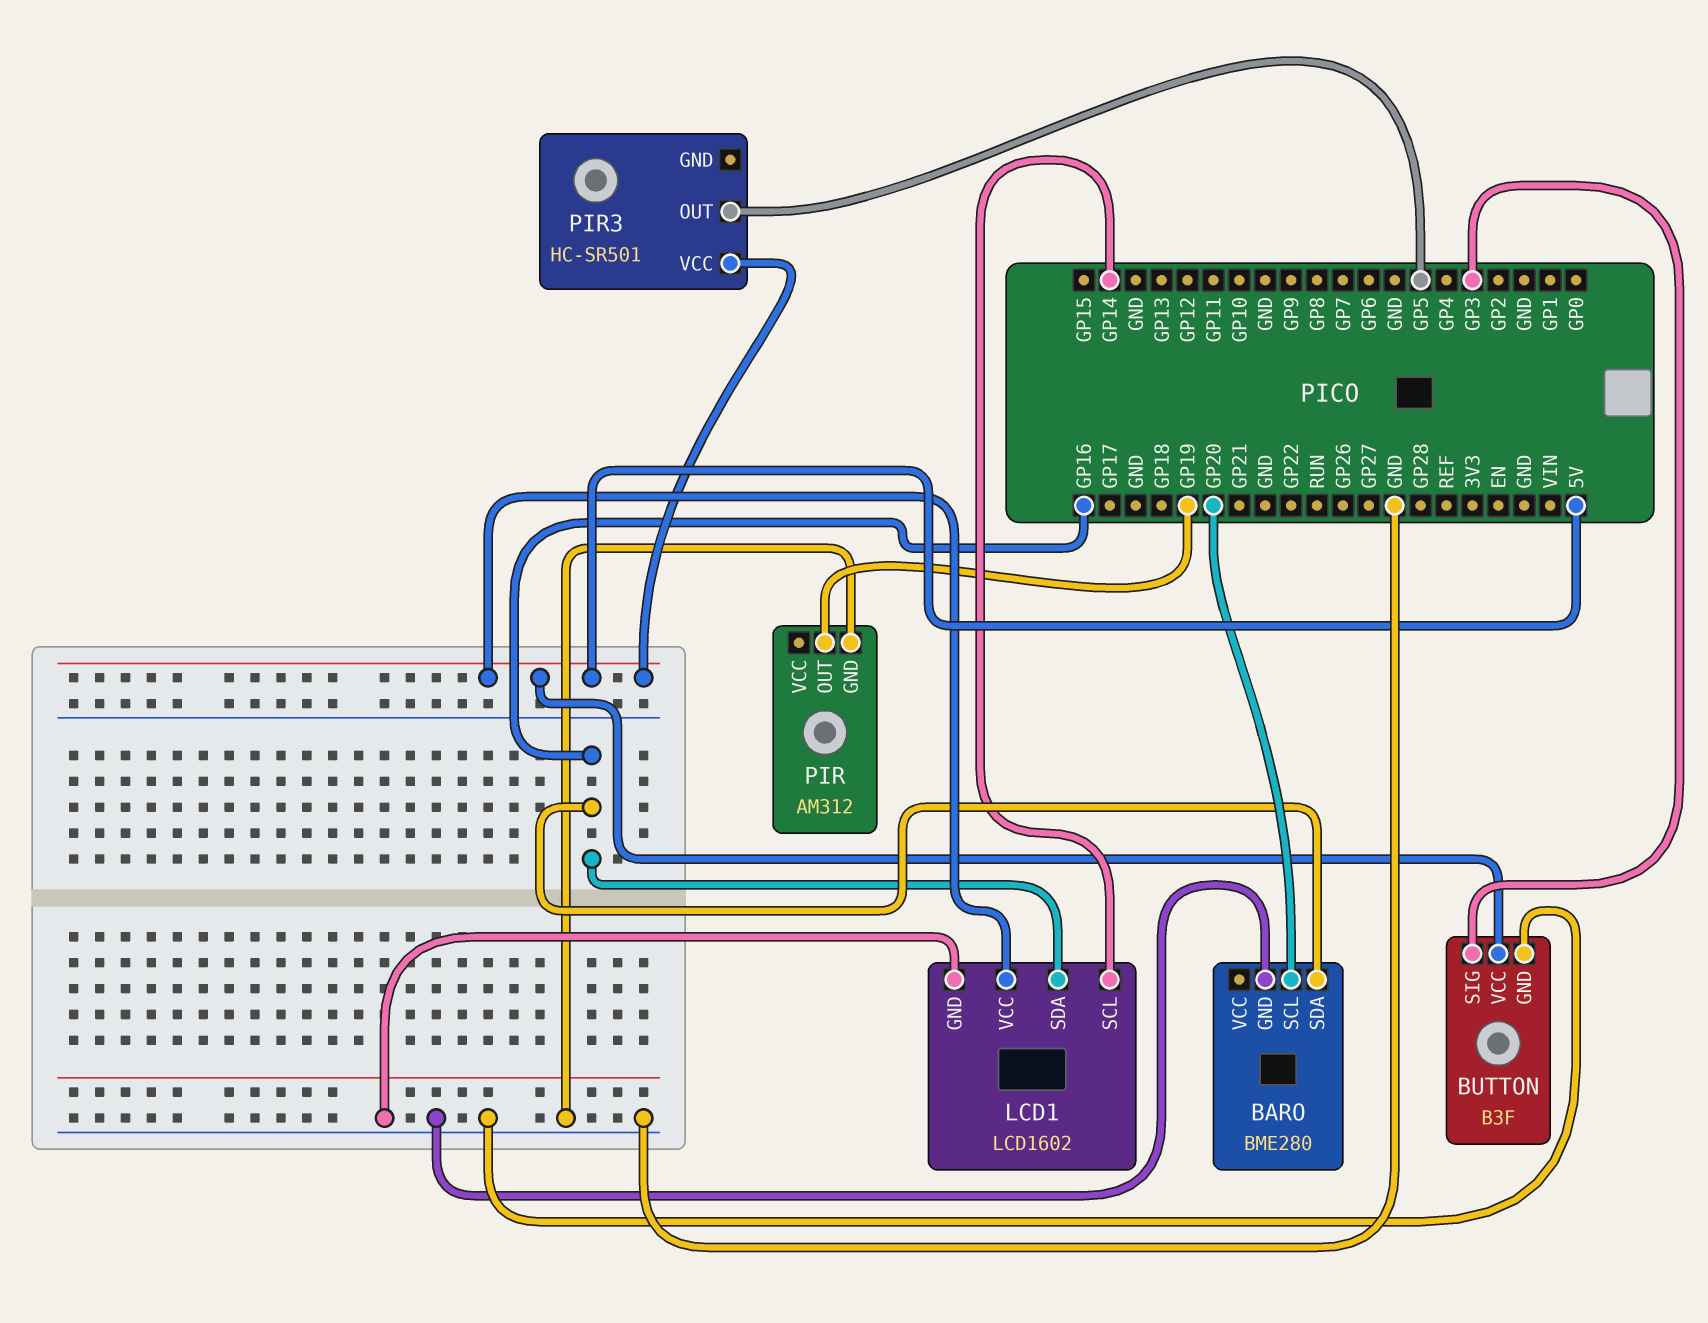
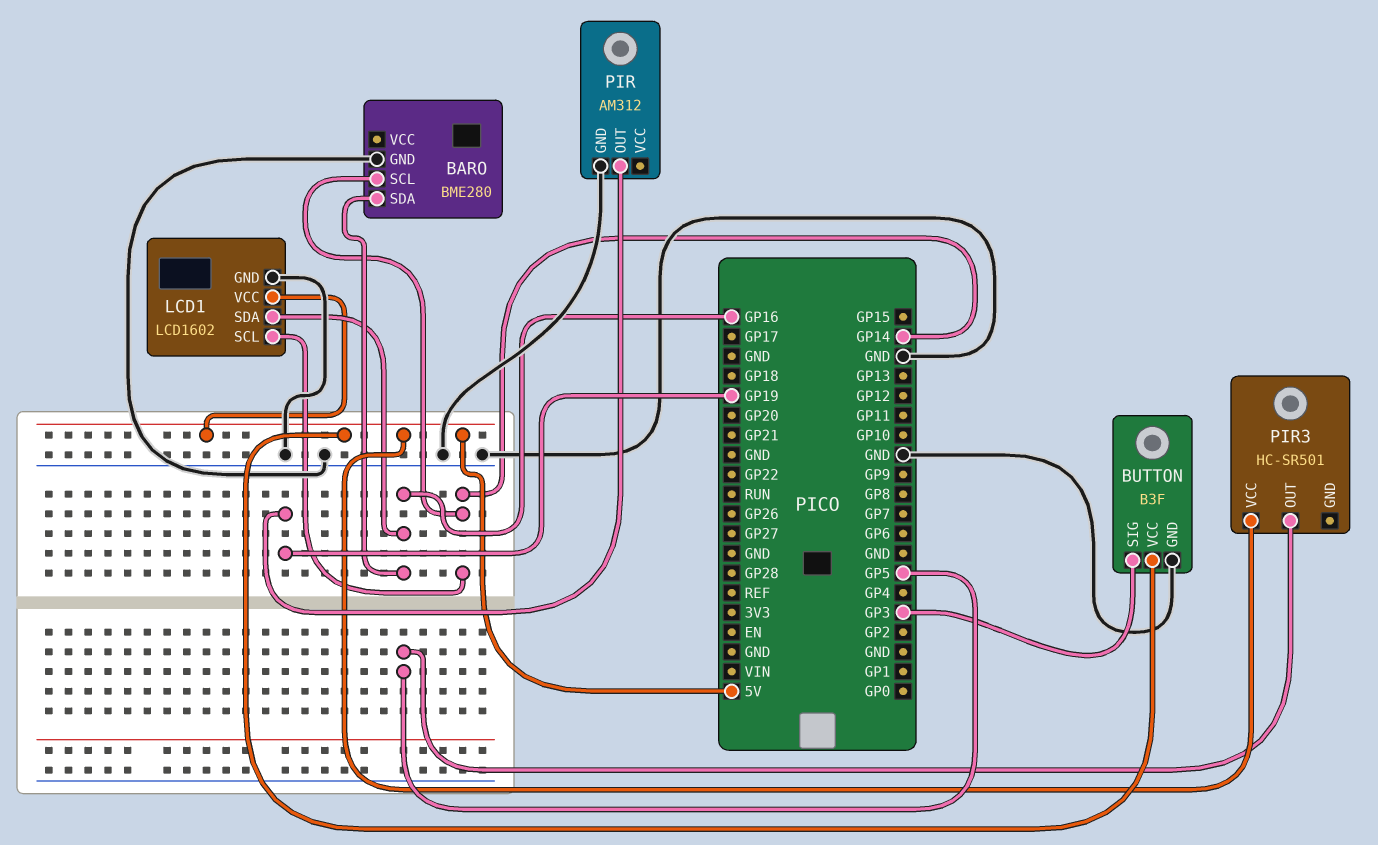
BARO pin SCL: GP20 -> GP14

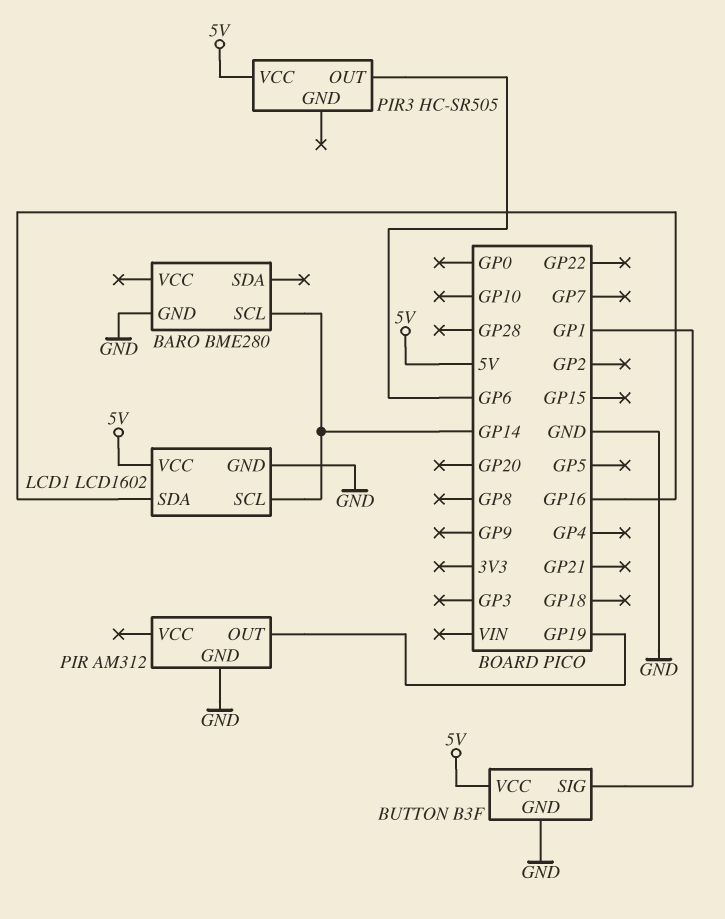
BARO pin SDA: GP16 -> none
BUTTON pin SIG: GP3 -> GP1
PIR3: HC-SR501 -> HC-SR505
PIR3 pin OUT: GP5 -> GP6

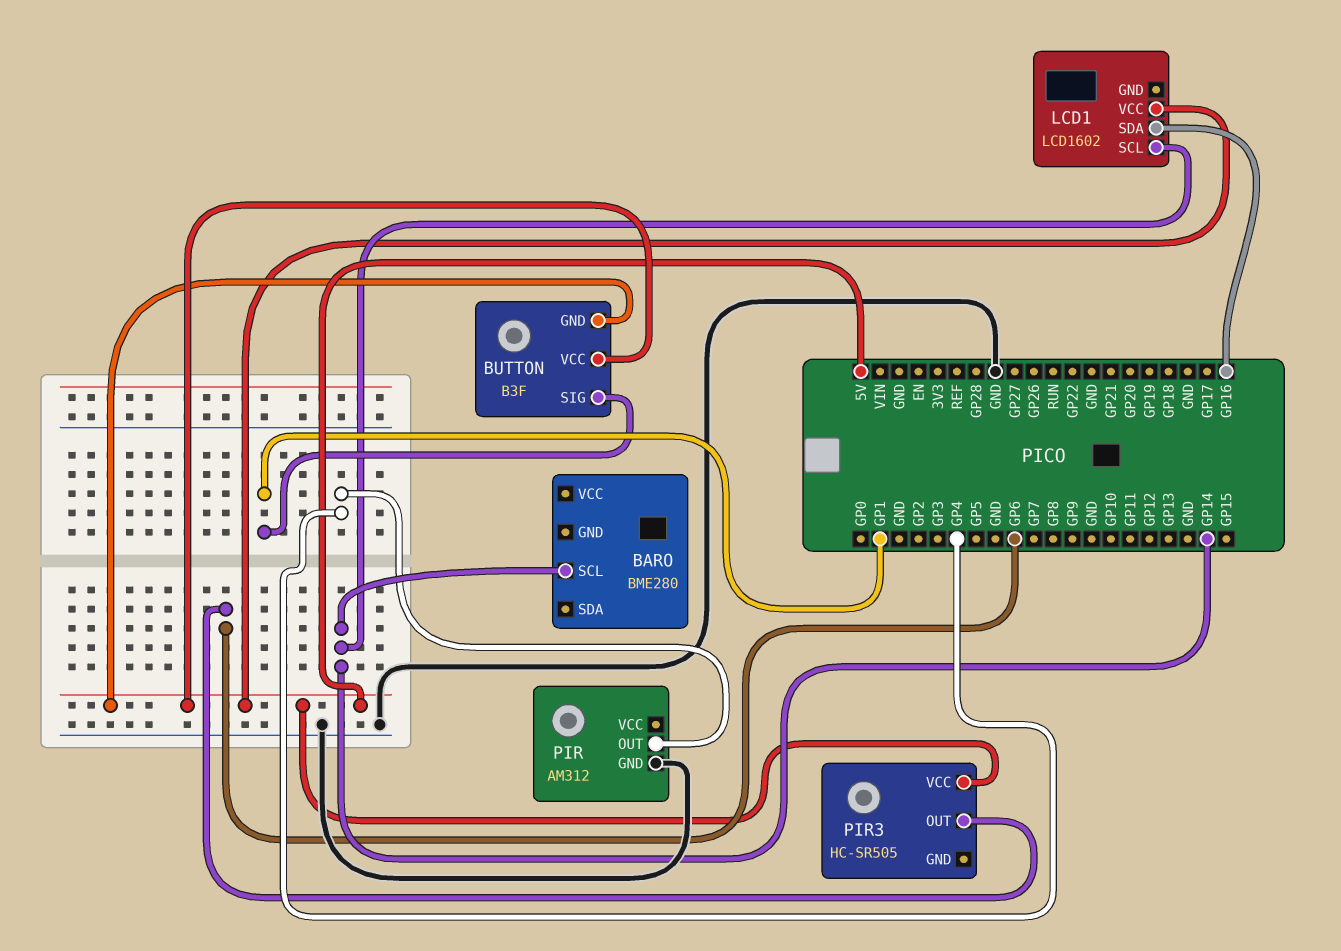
BARO pin GND: GND -> none
BUTTON pin GND: GND -> 5V
LCD1 pin GND: GND -> none
PIR pin OUT: GP19 -> GP4

